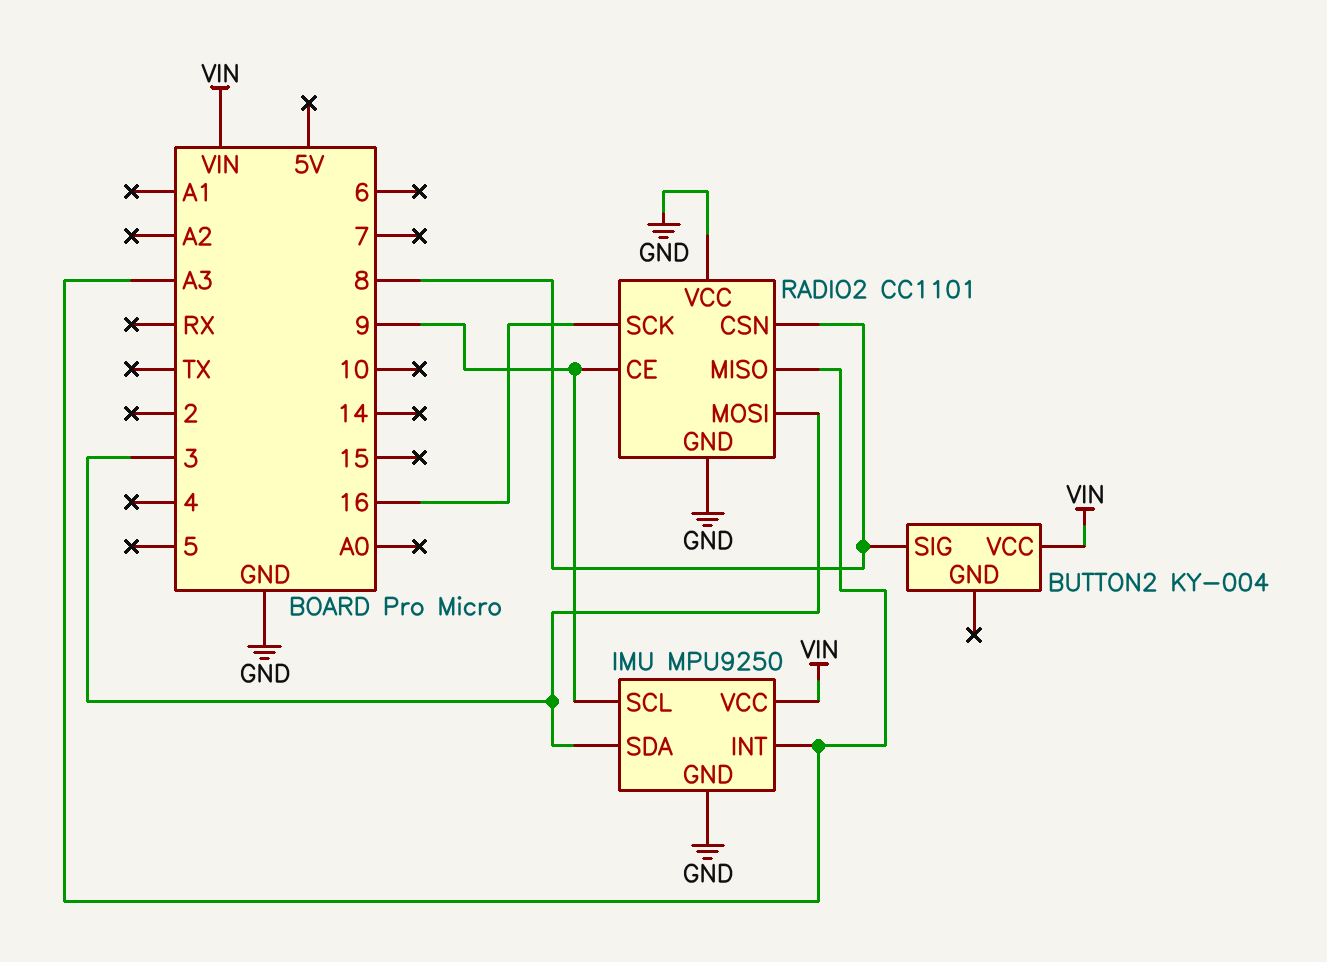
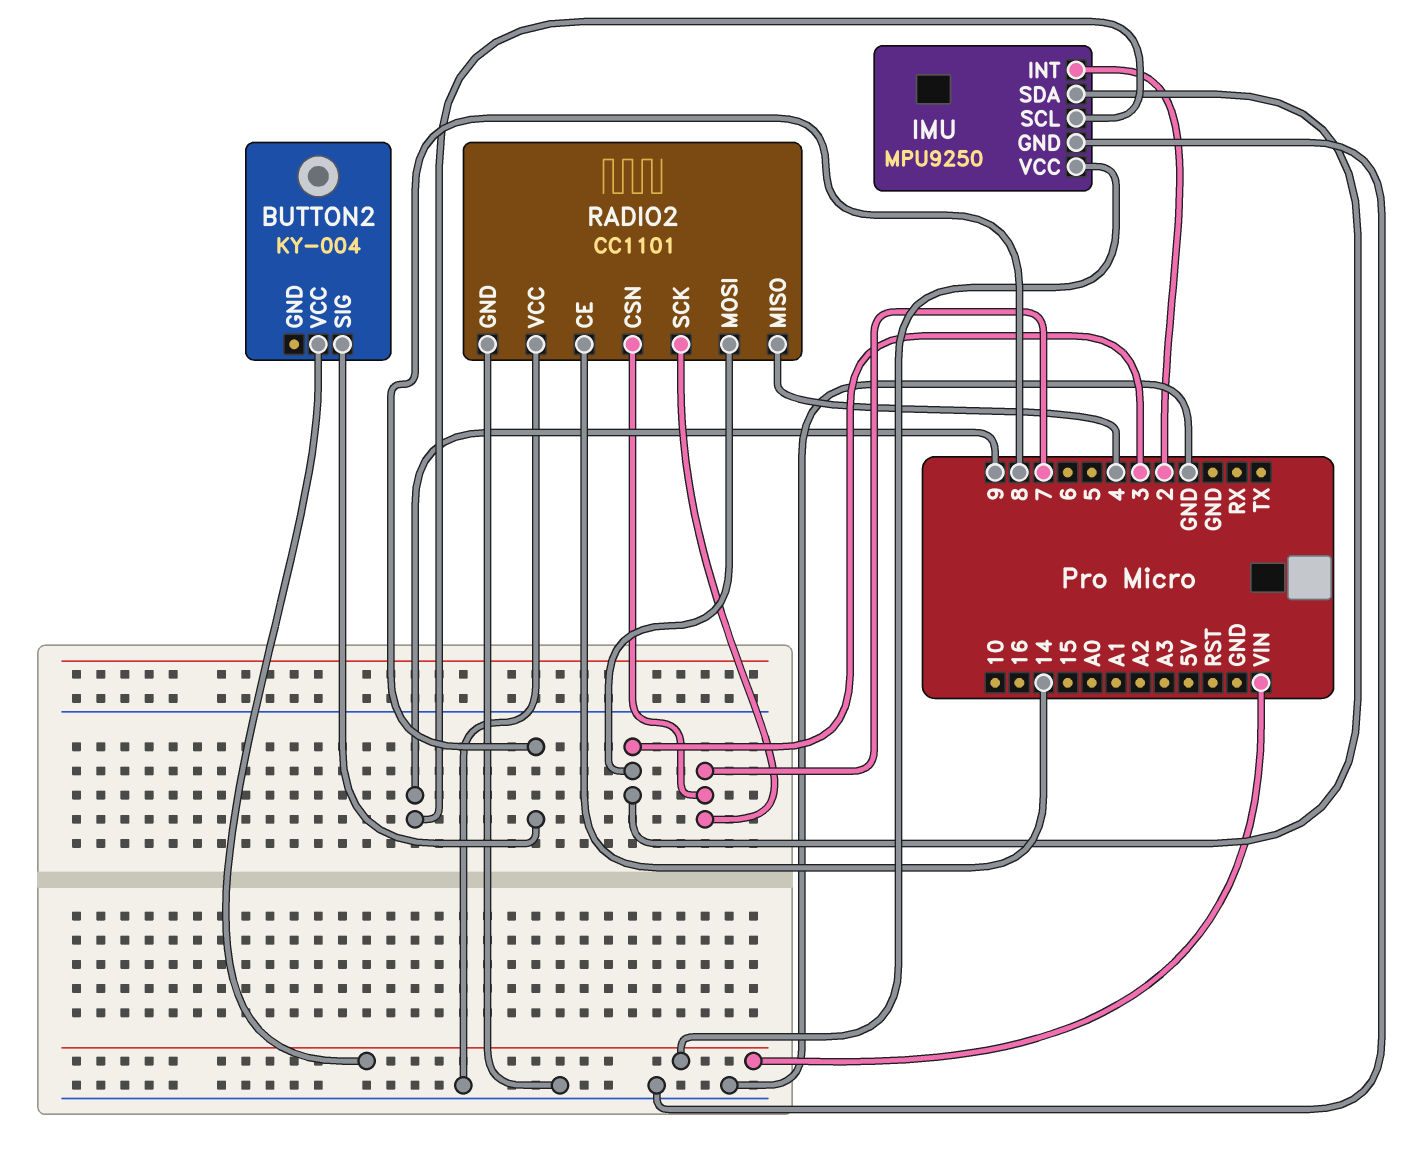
IMU pin INT: A3 -> 2
RADIO2 pin CE: 9 -> 14
RADIO2 pin CSN: 8 -> 7
RADIO2 pin MISO: A3 -> 4
RADIO2 pin SCK: 16 -> 7

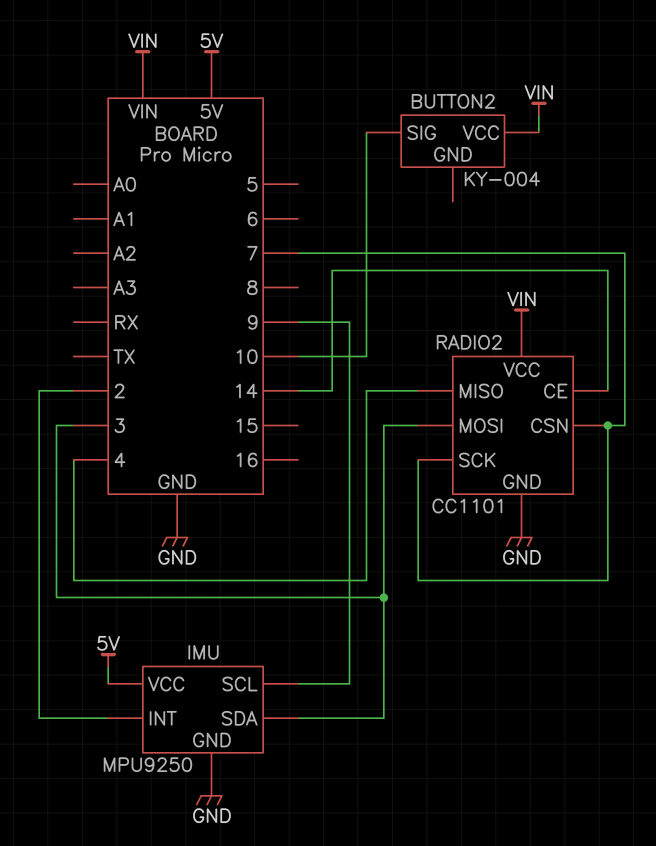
BUTTON2 pin SIG: 8 -> 10
IMU pin VCC: VIN -> 5V
RADIO2 pin VCC: GND -> VIN

